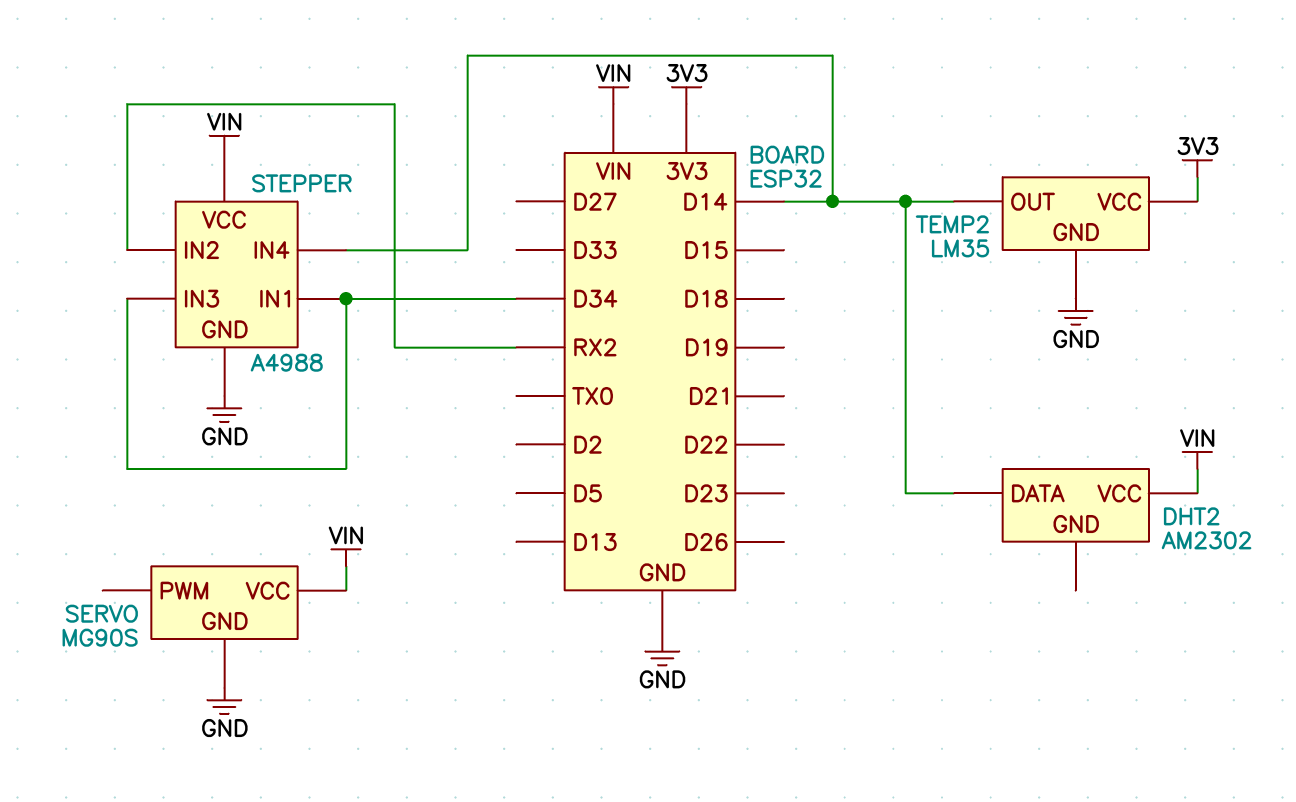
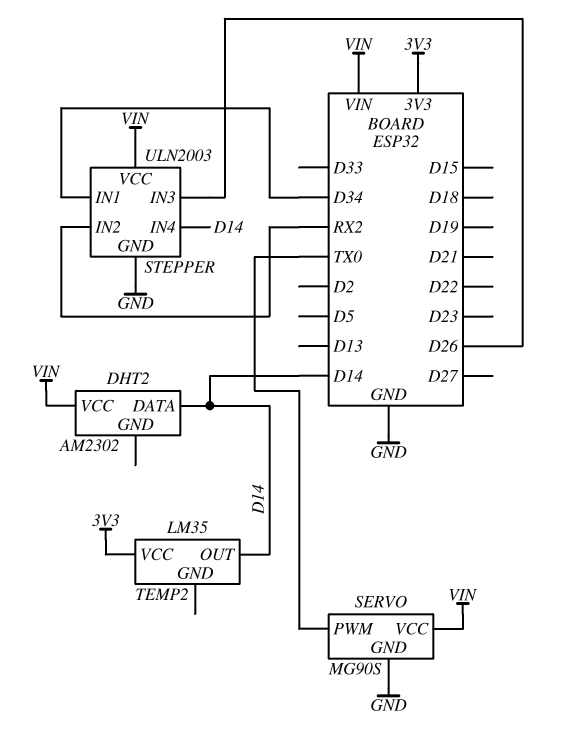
SERVO pin PWM: none -> TX0
STEPPER: A4988 -> ULN2003
STEPPER pin IN3: D34 -> D26
TEMP2 pin GND: GND -> none

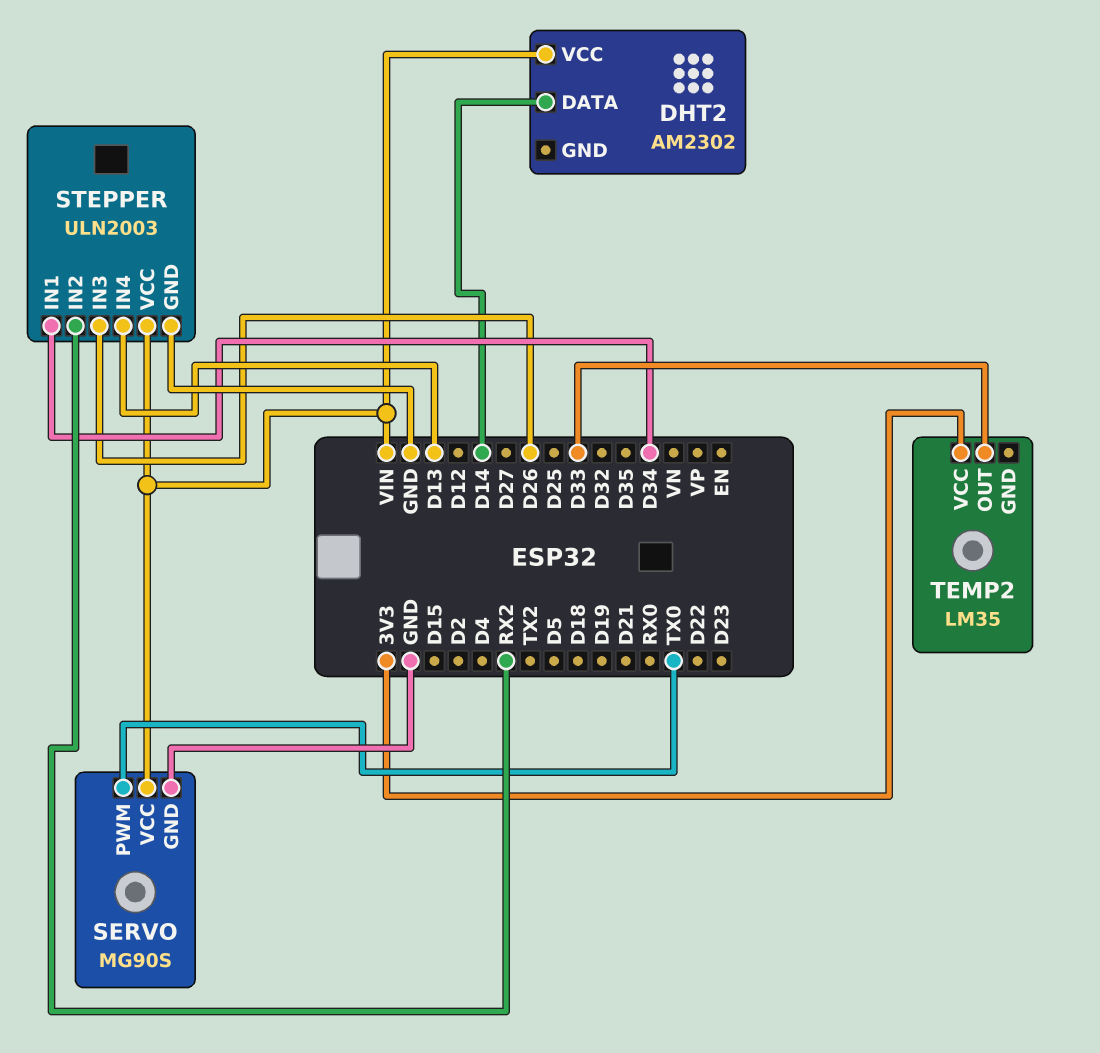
STEPPER pin IN4: D14 -> D13
TEMP2 pin OUT: D14 -> D33

